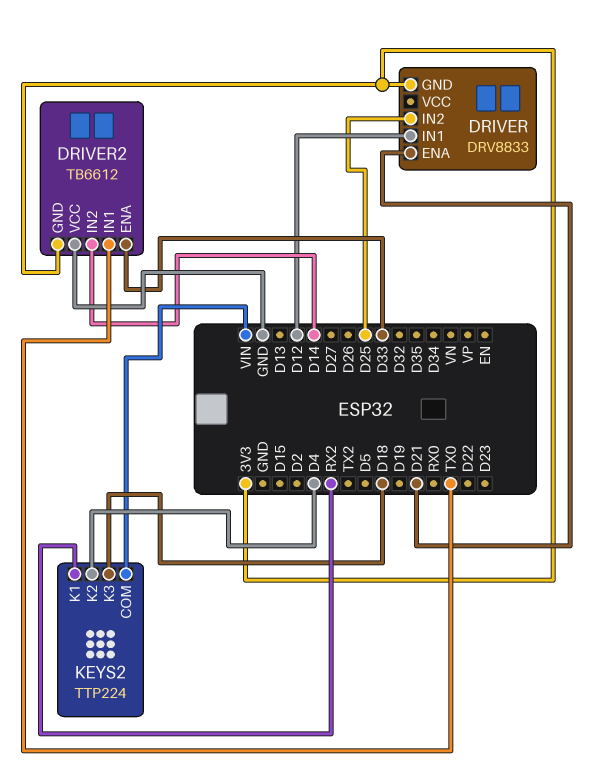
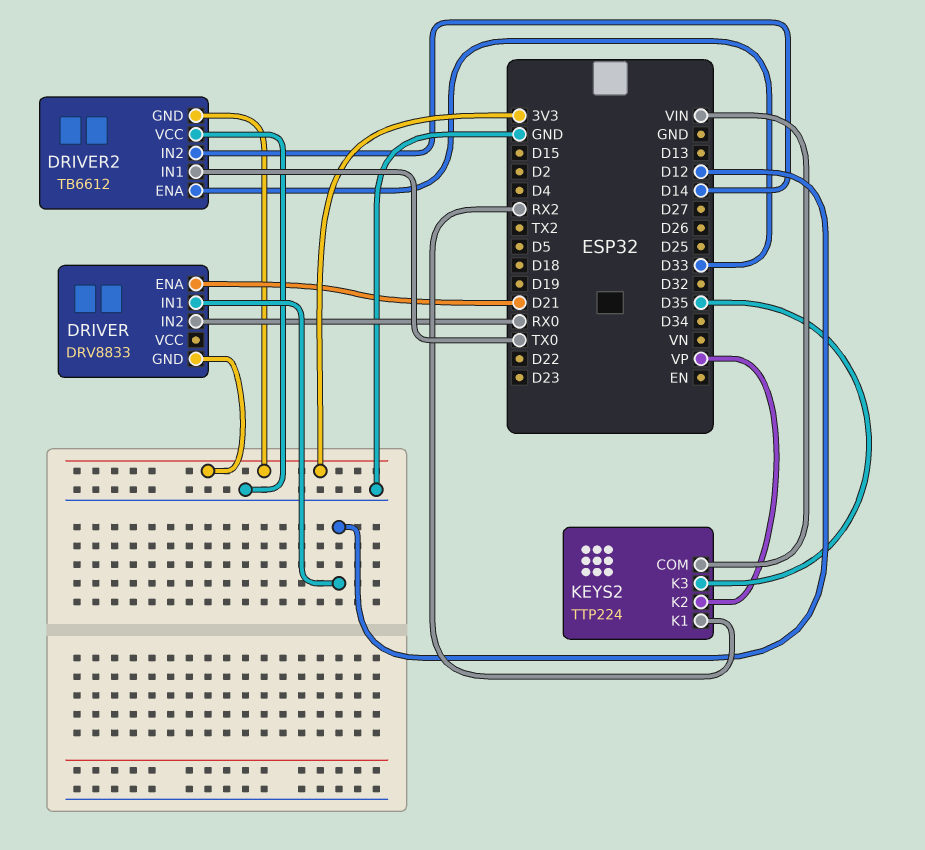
DRIVER pin IN2: D25 -> RX0
KEYS2 pin K2: D4 -> VP
KEYS2 pin K3: D18 -> D35

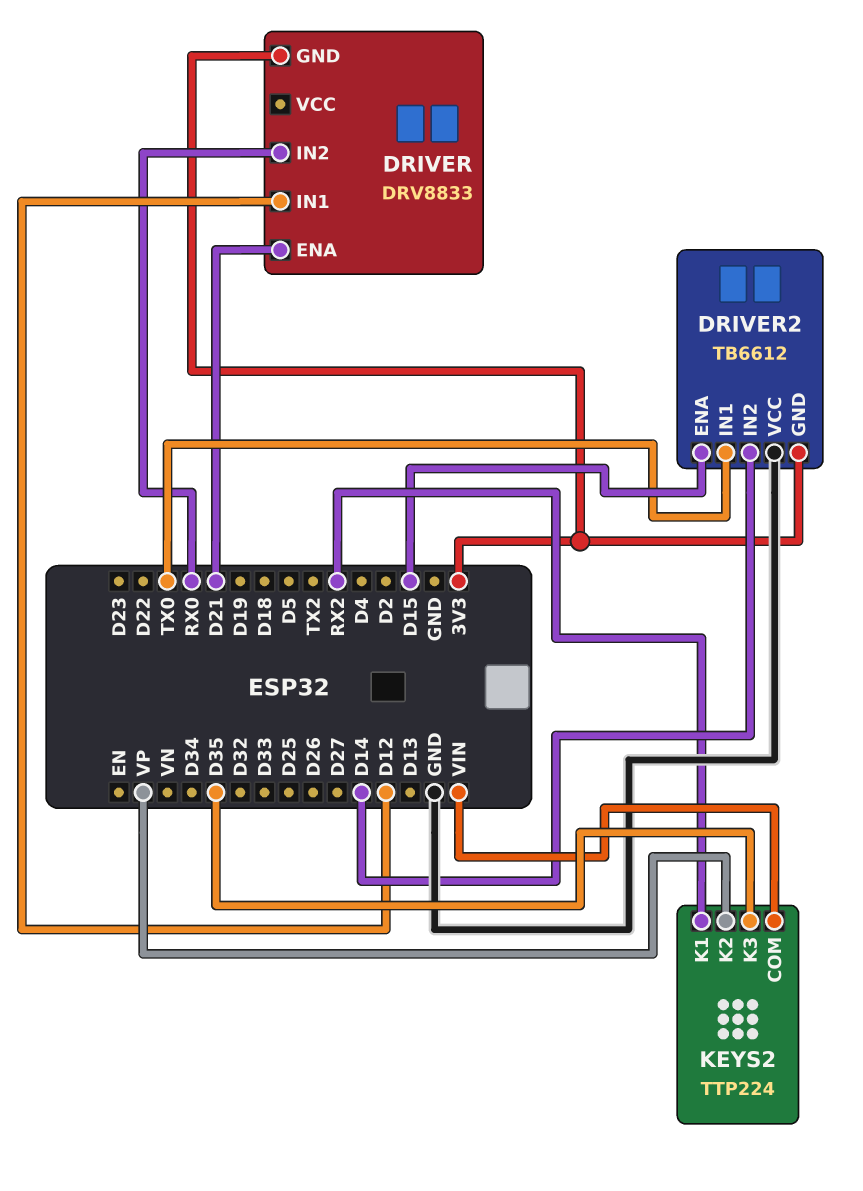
DRIVER2 pin ENA: D33 -> D15

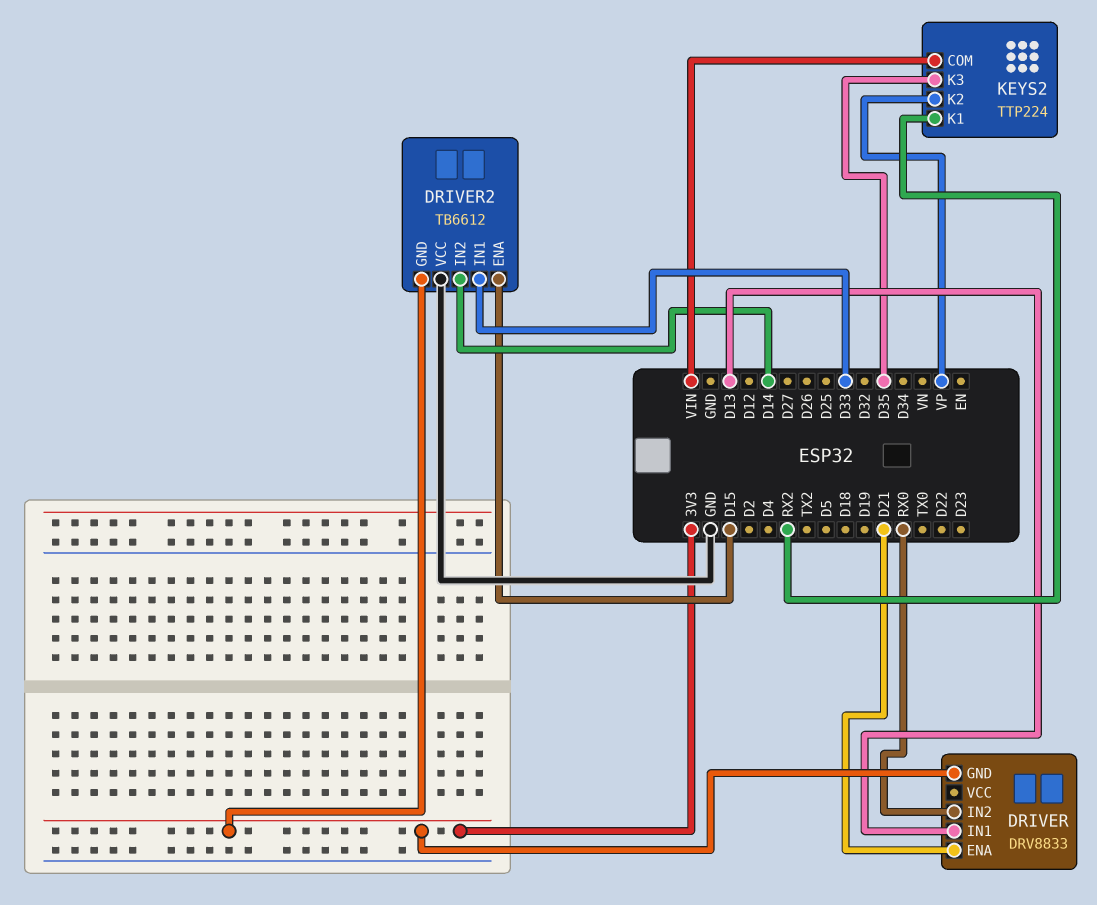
DRIVER pin IN1: D12 -> D13
DRIVER2 pin IN1: TX0 -> D33

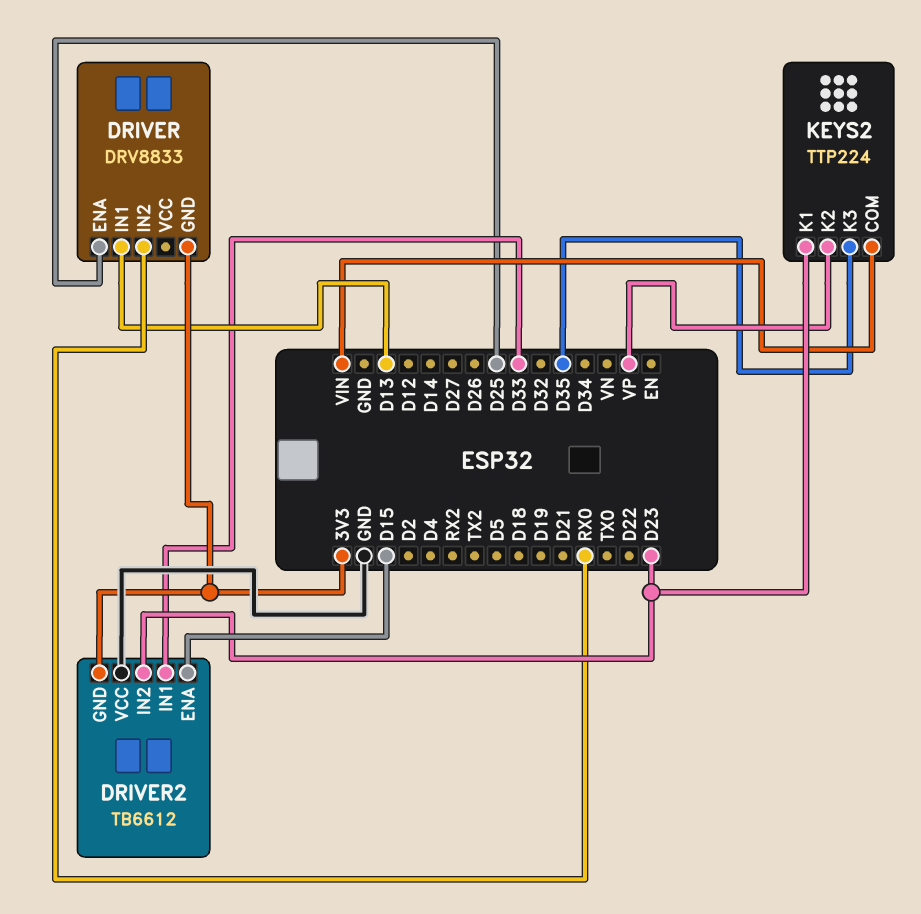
DRIVER pin ENA: D21 -> D25
DRIVER2 pin IN2: D14 -> D23
KEYS2 pin K1: RX2 -> D23

